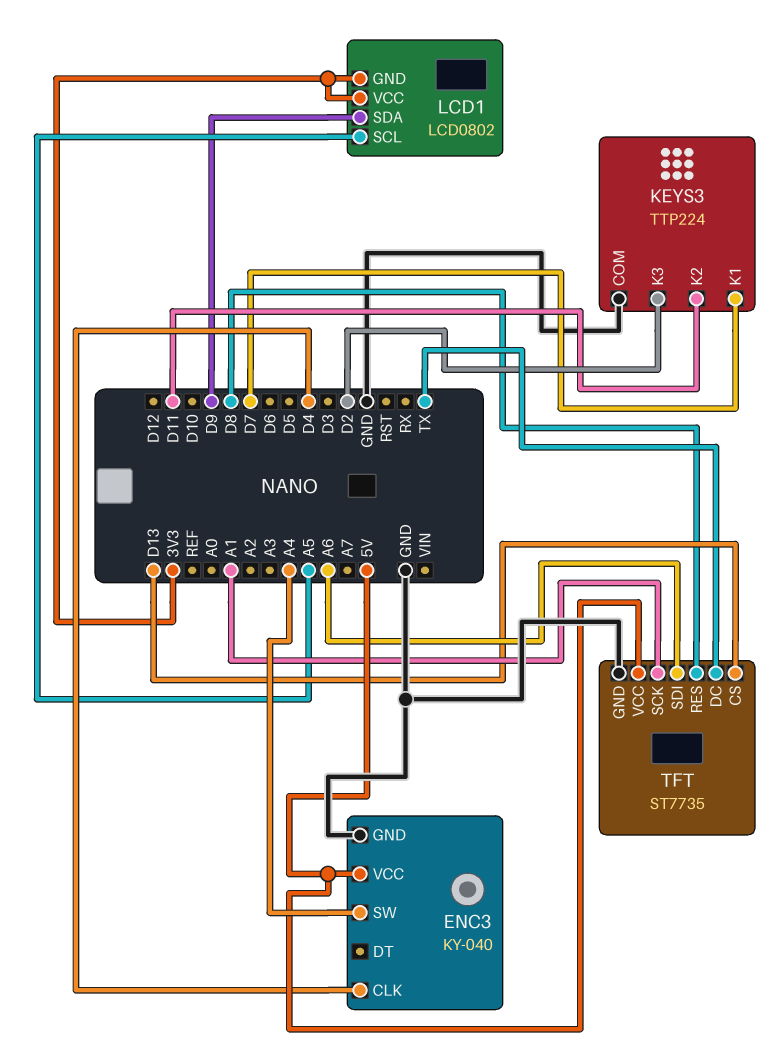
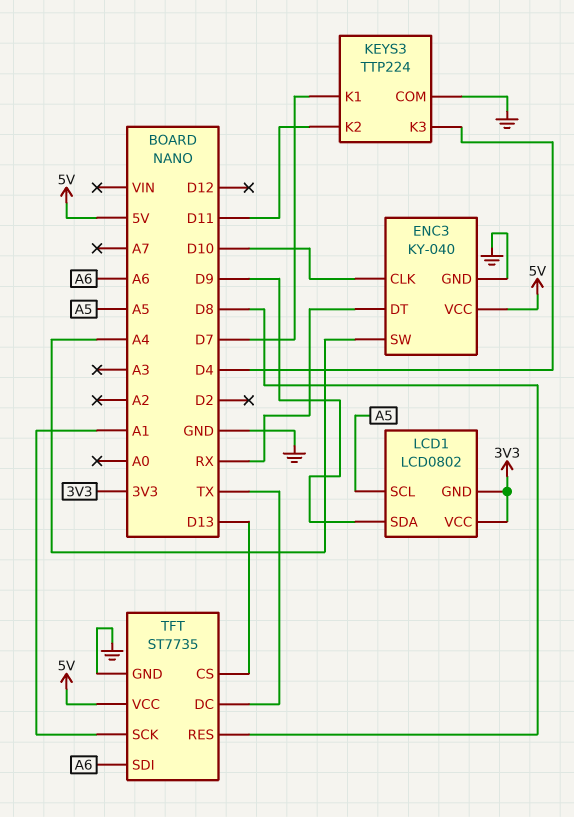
ENC3 pin CLK: D4 -> D10
ENC3 pin DT: none -> RX
KEYS3 pin K3: D2 -> D4

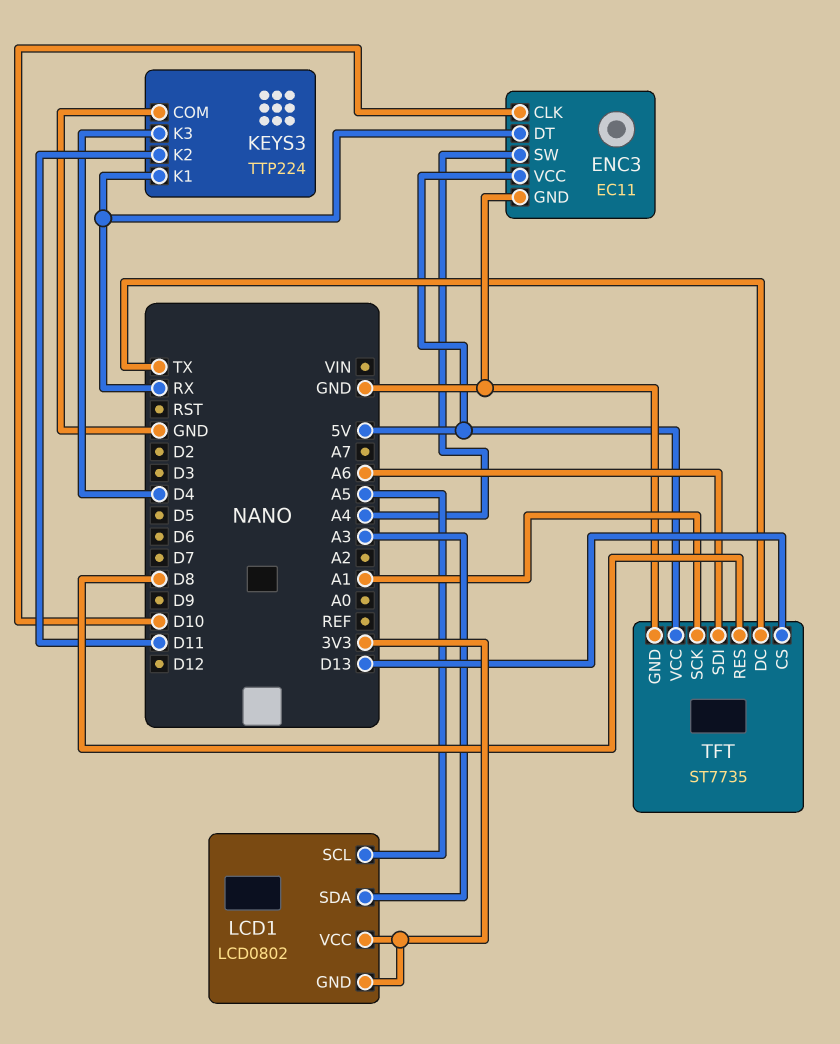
ENC3: KY-040 -> EC11
KEYS3 pin K1: D7 -> RX
LCD1 pin SDA: D9 -> A3

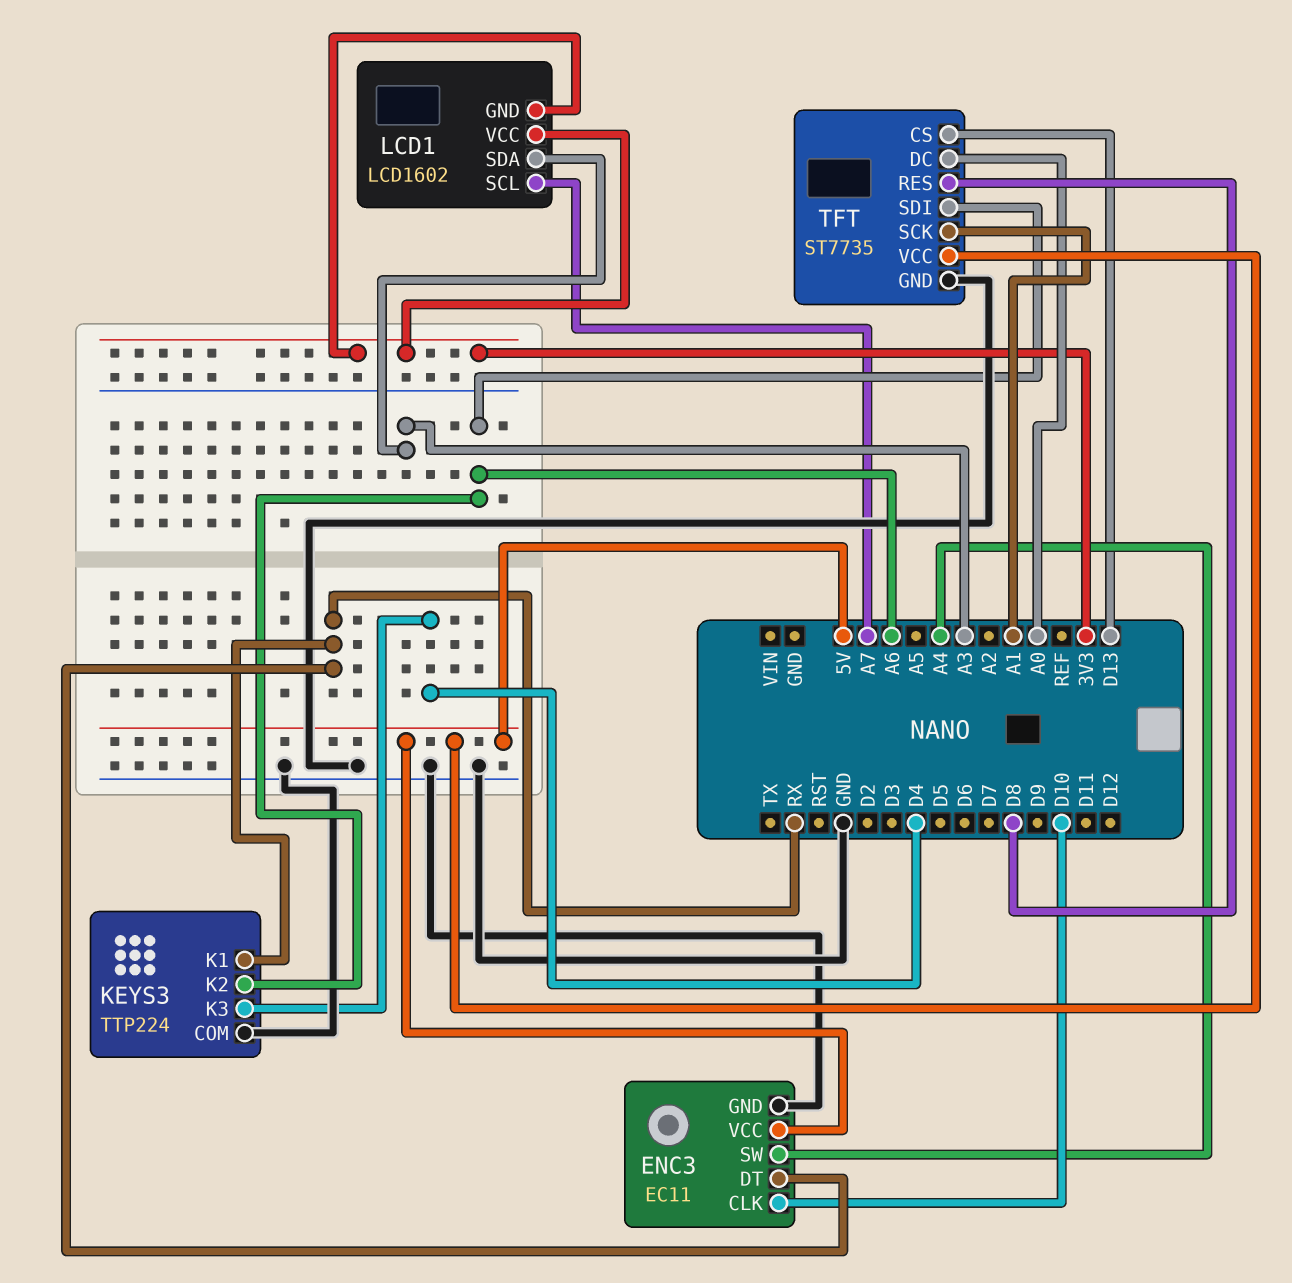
KEYS3 pin K2: D11 -> A6
LCD1: LCD0802 -> LCD1602
LCD1 pin SCL: A5 -> A7
TFT pin DC: TX -> A0

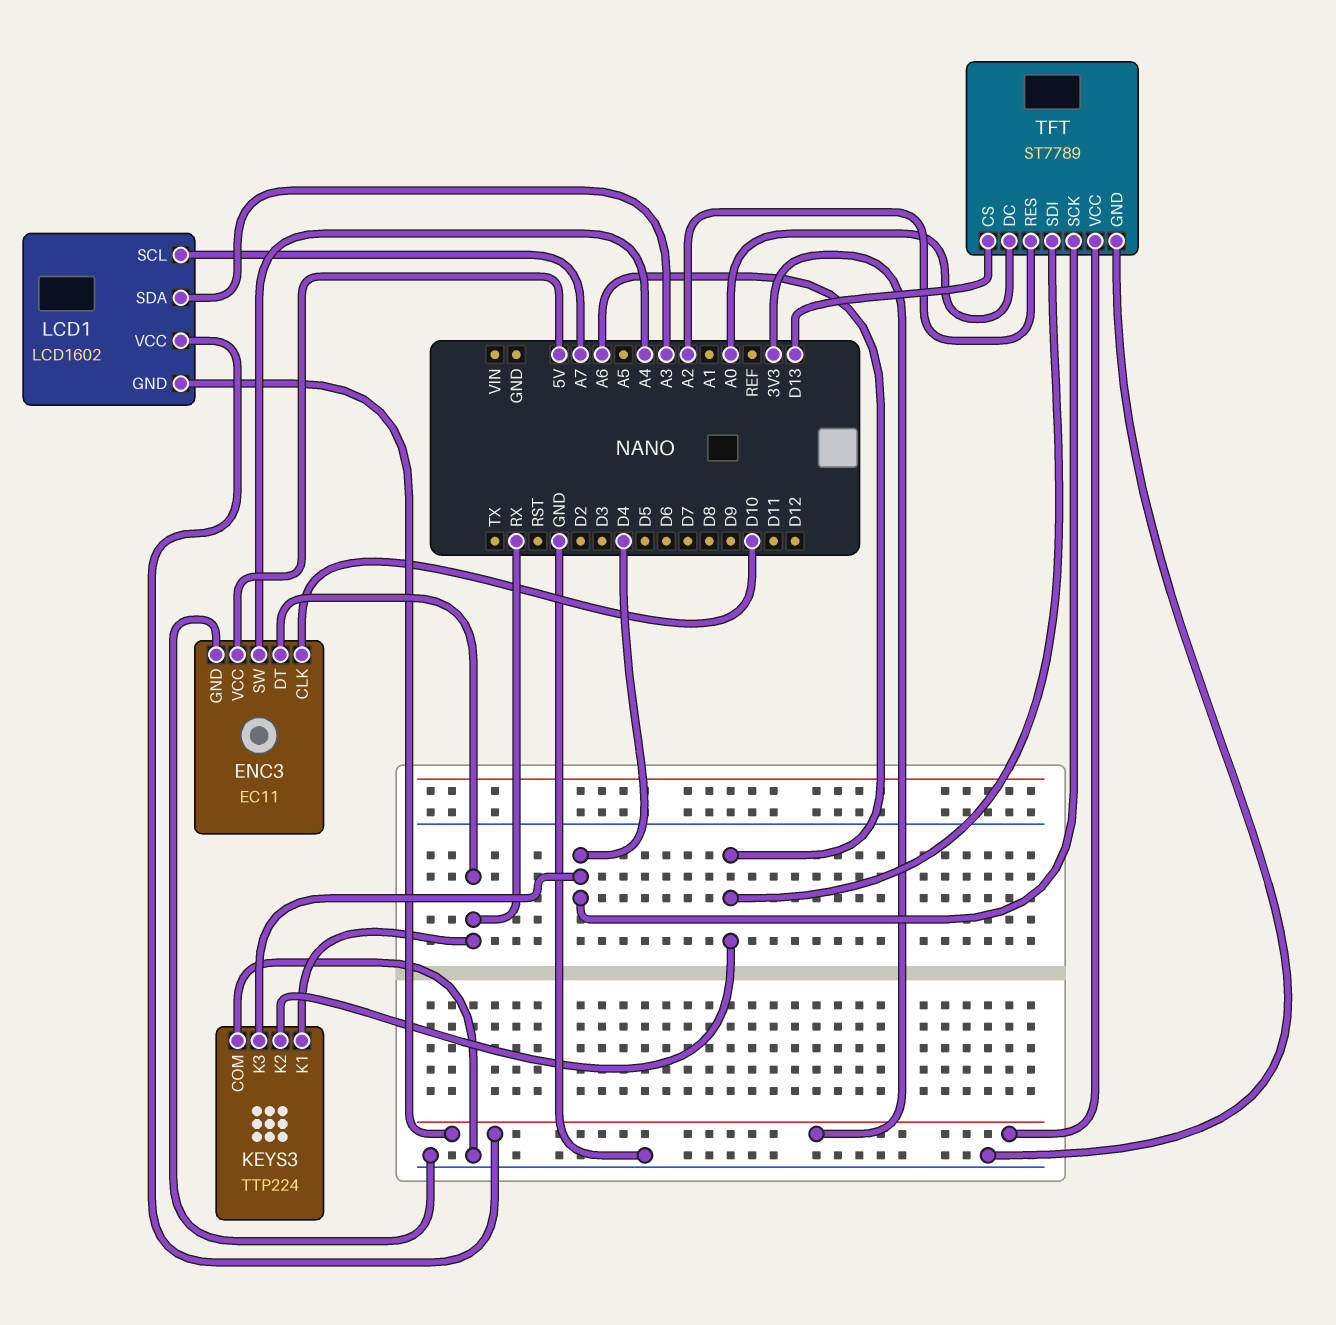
TFT: ST7735 -> ST7789
TFT pin RES: D8 -> A2
TFT pin SCK: A1 -> D4
TFT pin VCC: 5V -> 3V3

